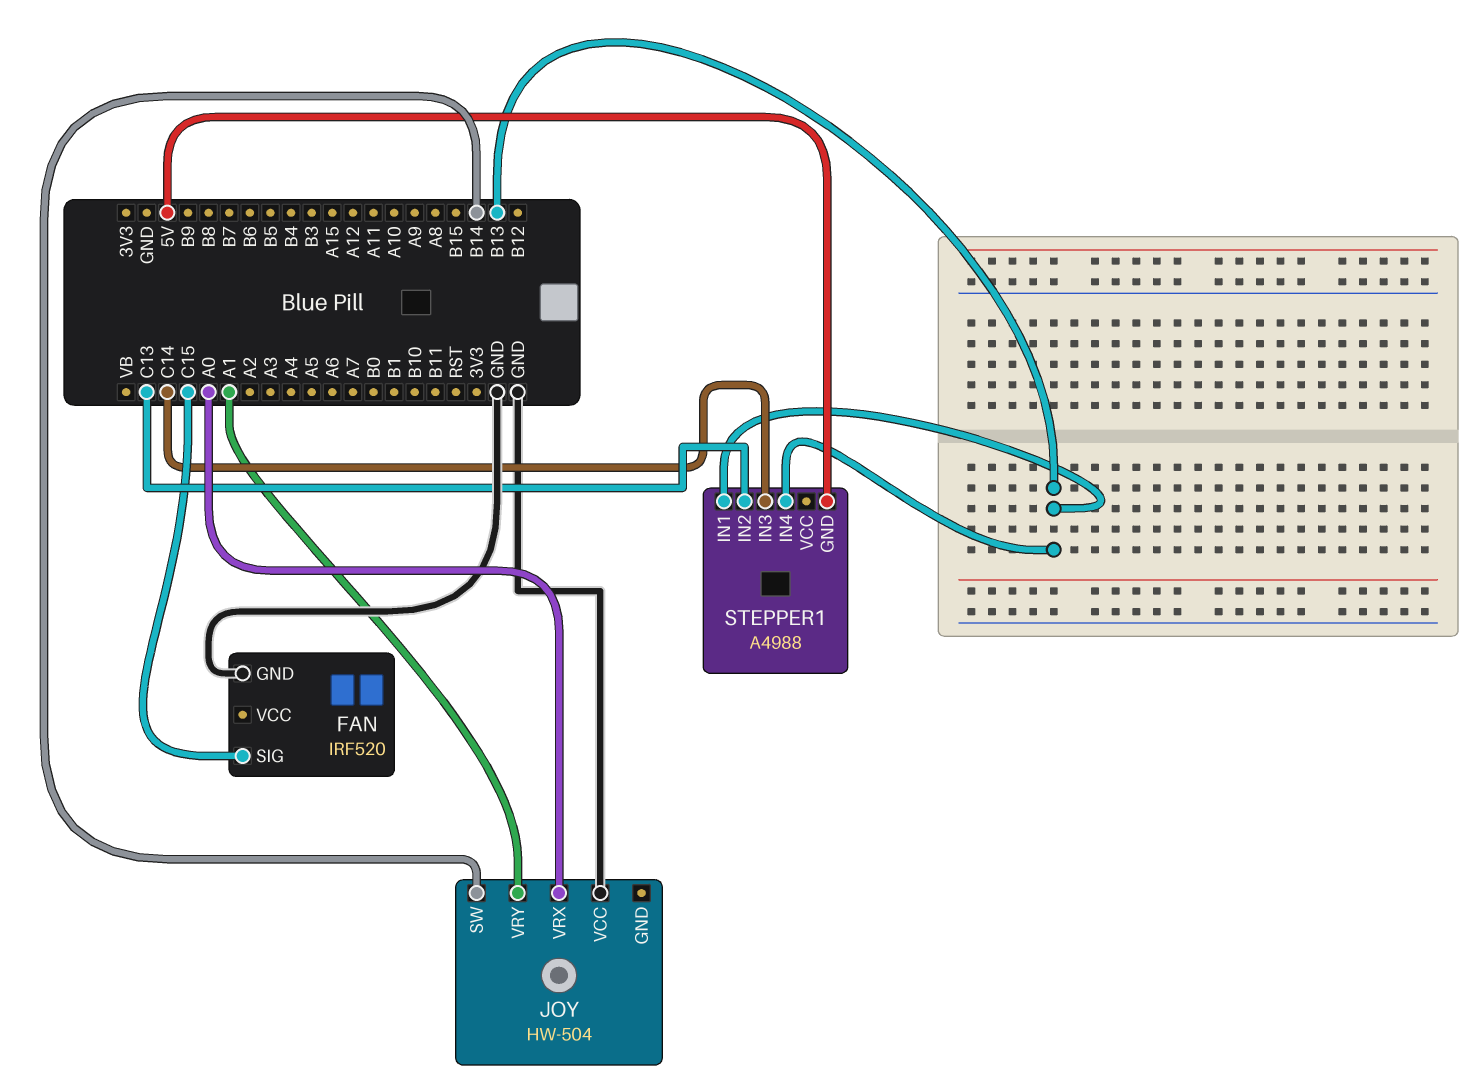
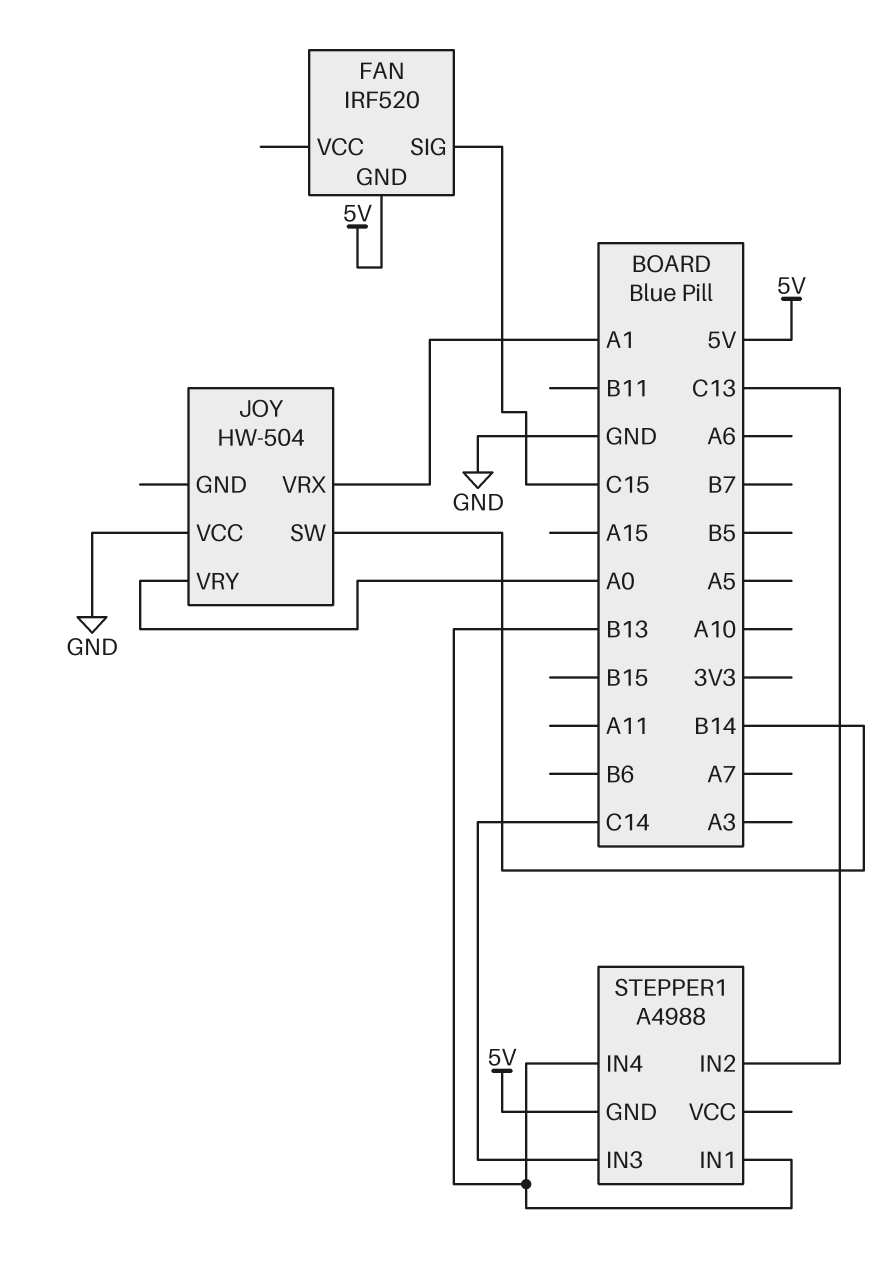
FAN pin GND: GND -> 5V
JOY pin VRX: A0 -> A1
JOY pin VRY: A1 -> A0

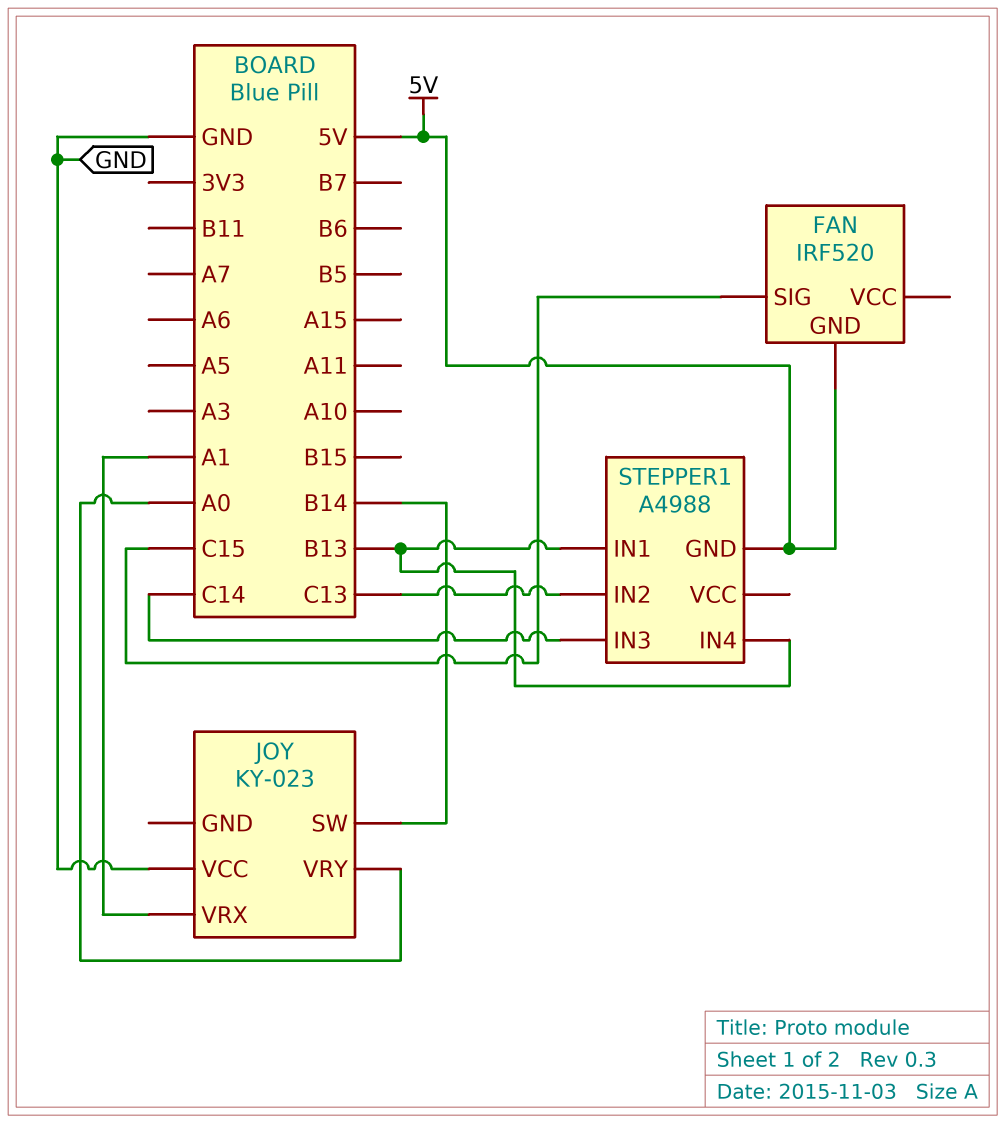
JOY: HW-504 -> KY-023

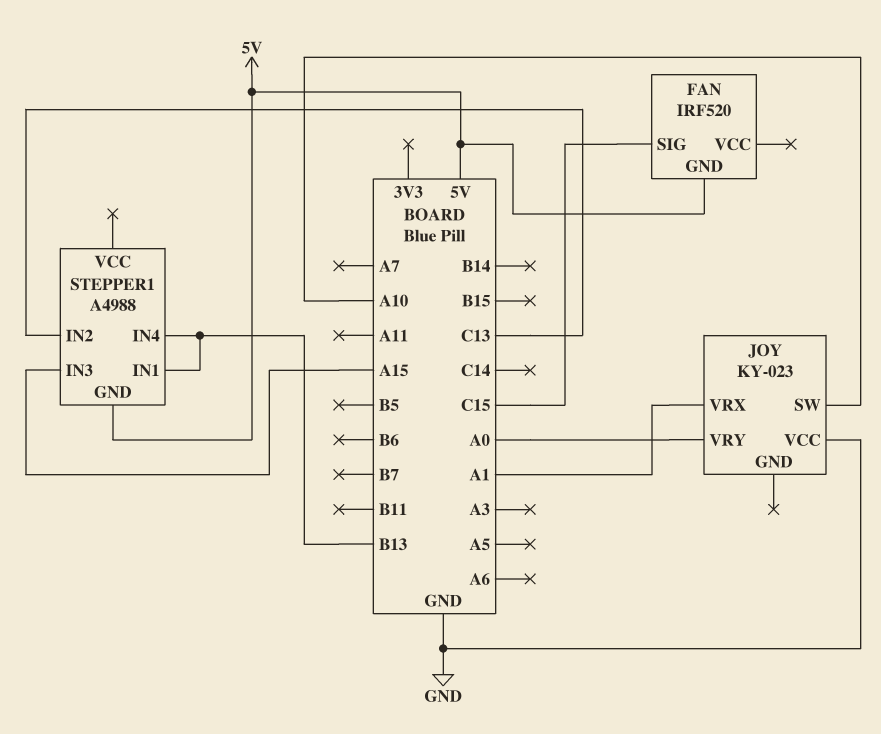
JOY pin SW: B14 -> A10
STEPPER1 pin IN3: C14 -> A15

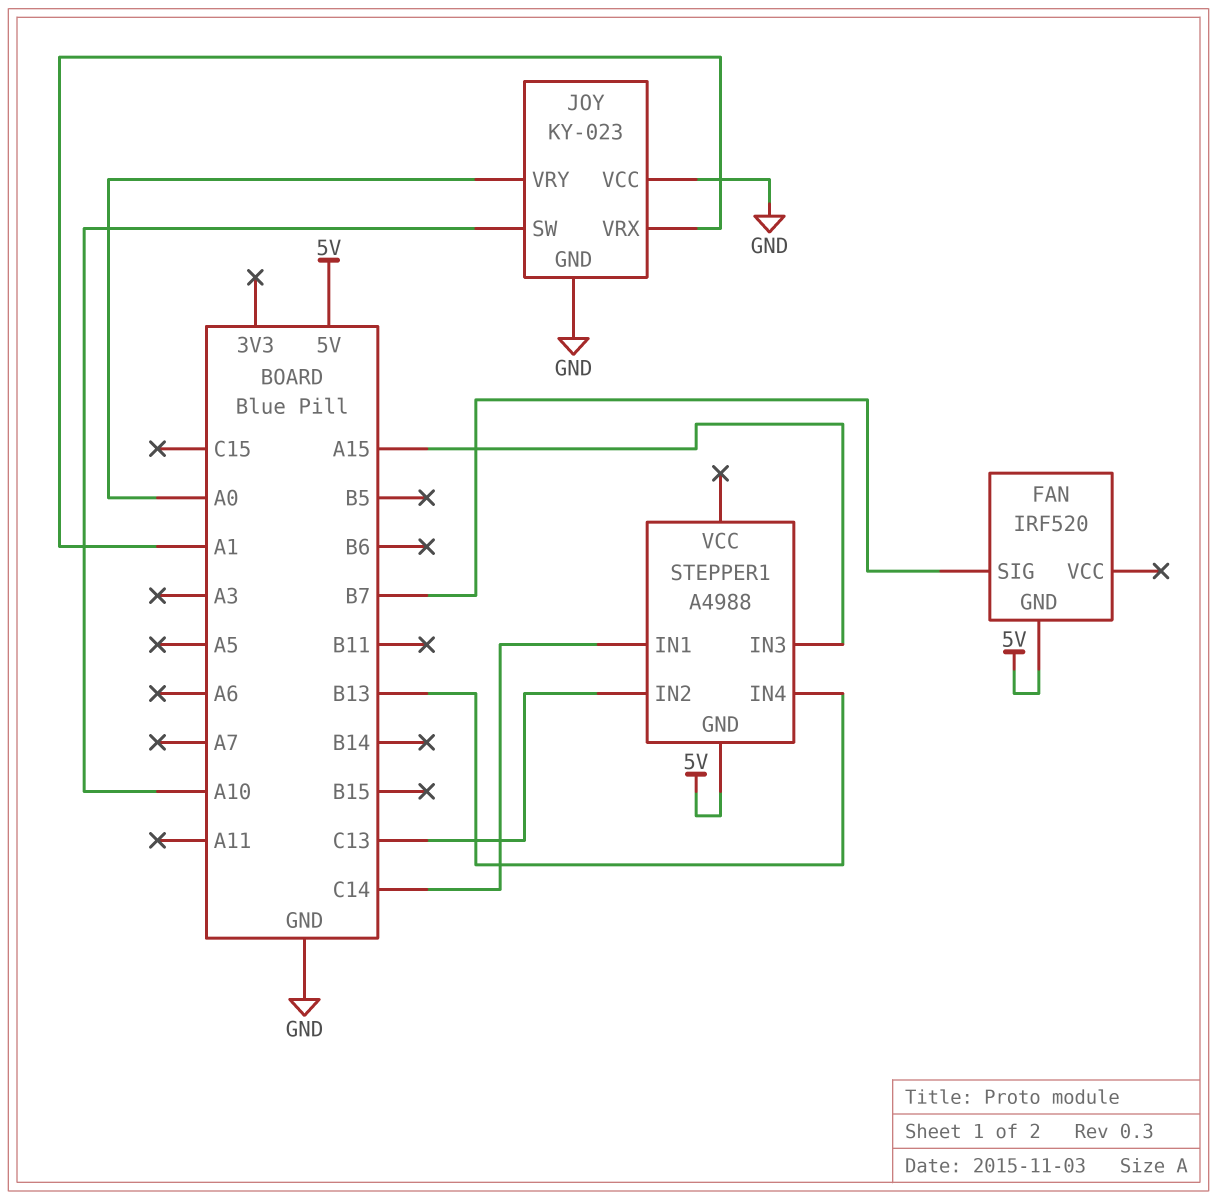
FAN pin SIG: C15 -> B7
JOY pin GND: none -> GND
STEPPER1 pin IN1: B13 -> C14

